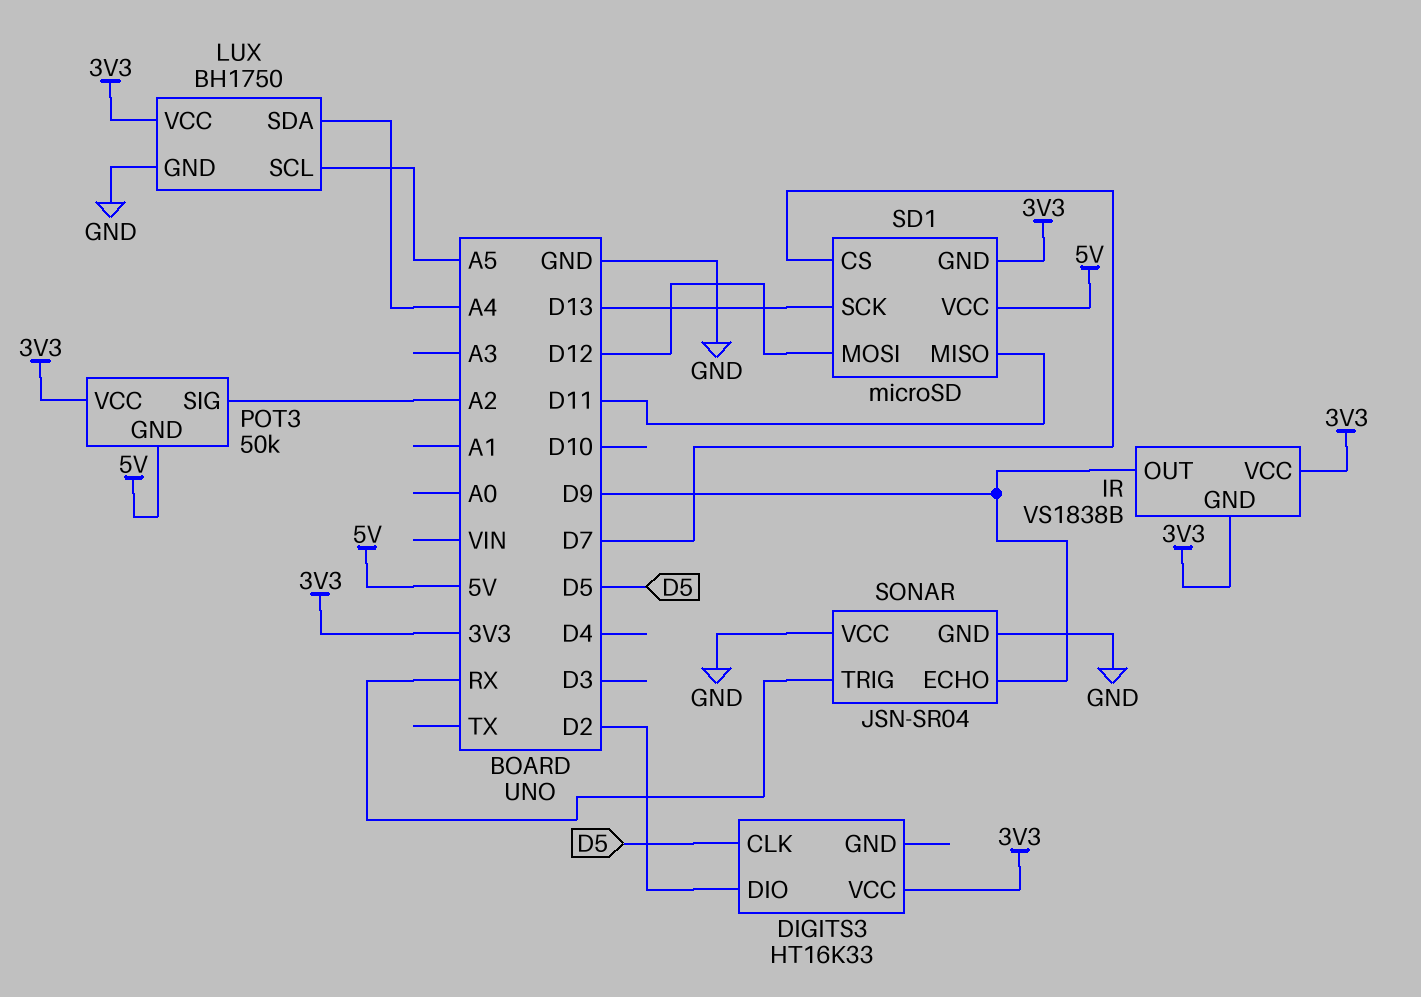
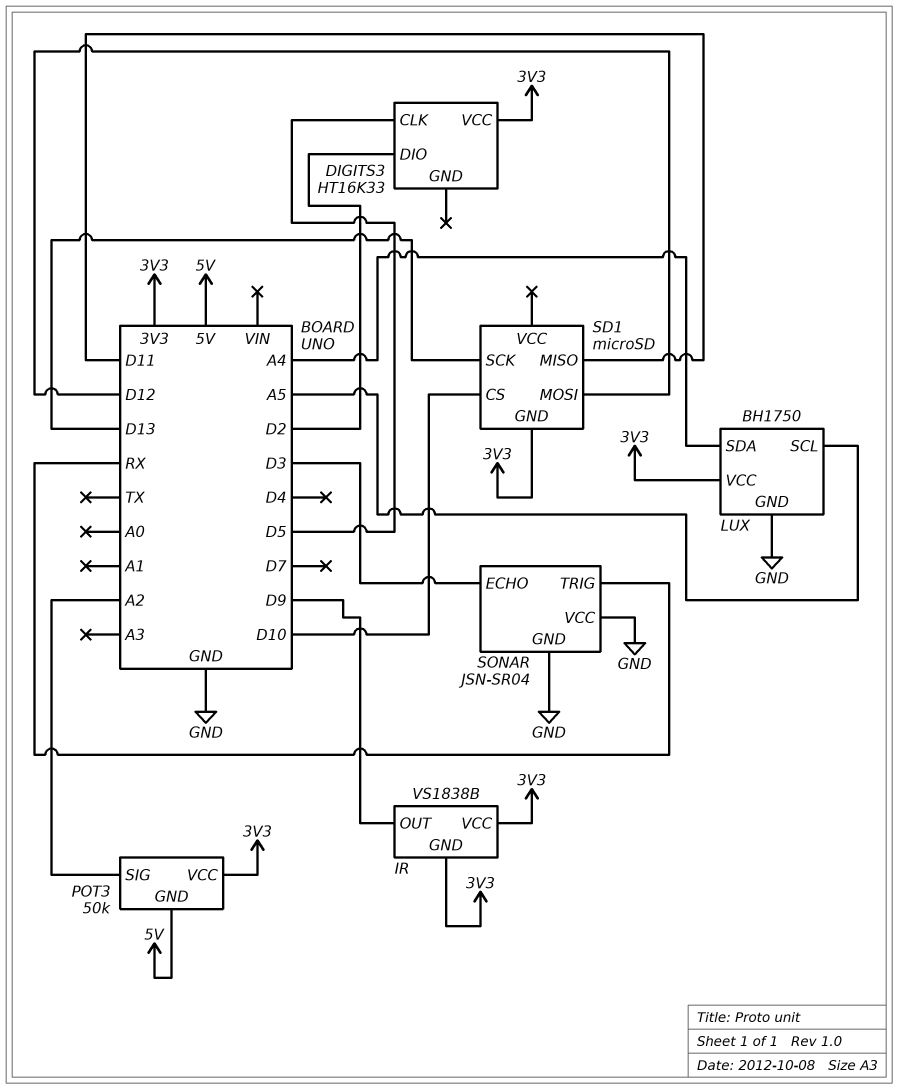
SD1 pin CS: D7 -> D10
SD1 pin VCC: 5V -> none
SONAR pin ECHO: D9 -> D3

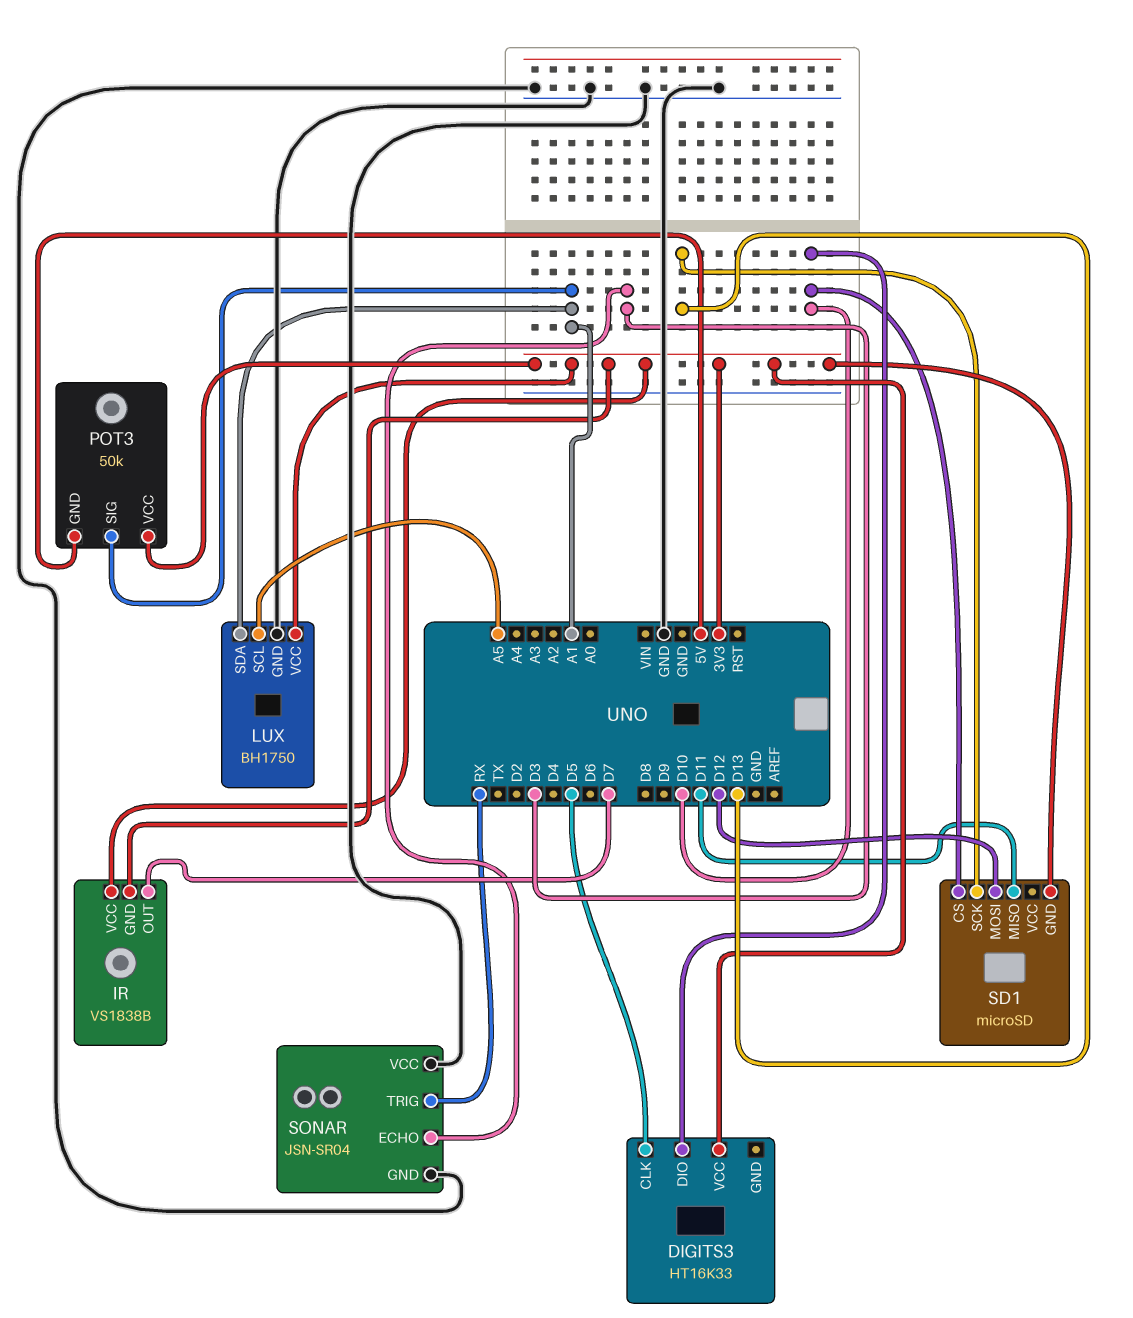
DIGITS3 pin DIO: D2 -> D10
IR pin OUT: D9 -> D7
LUX pin SDA: A4 -> A1
POT3 pin SIG: A2 -> A1

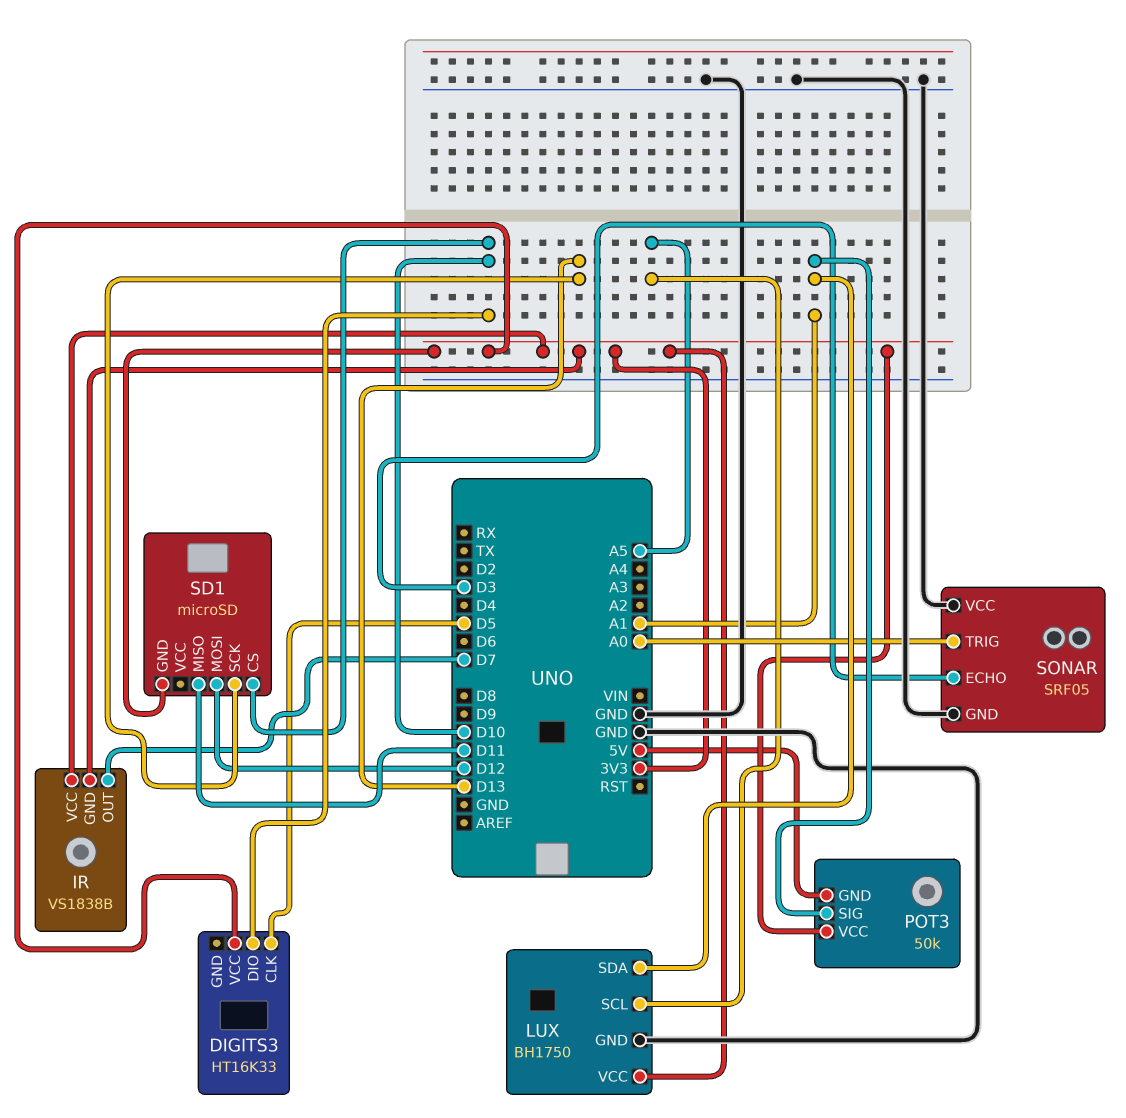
SONAR: JSN-SR04 -> SRF05
SONAR pin TRIG: RX -> A0

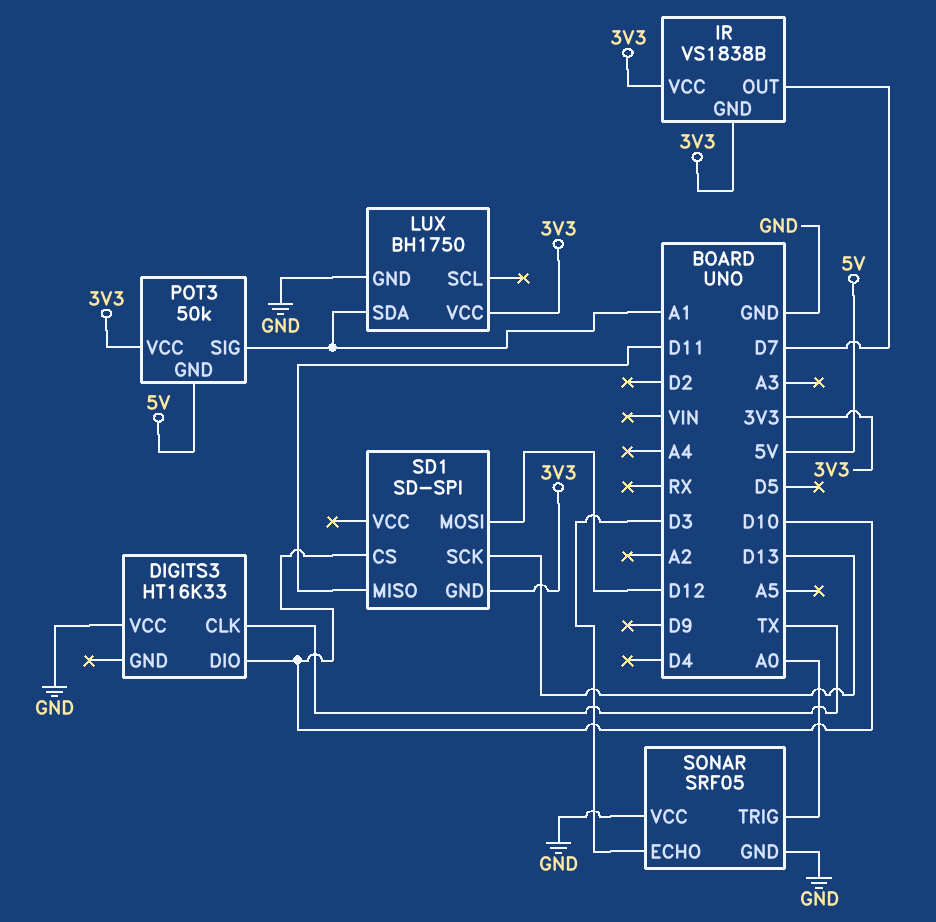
DIGITS3 pin CLK: D5 -> TX
DIGITS3 pin VCC: 3V3 -> GND
LUX pin SCL: A5 -> none
SD1: microSD -> SD-SPI

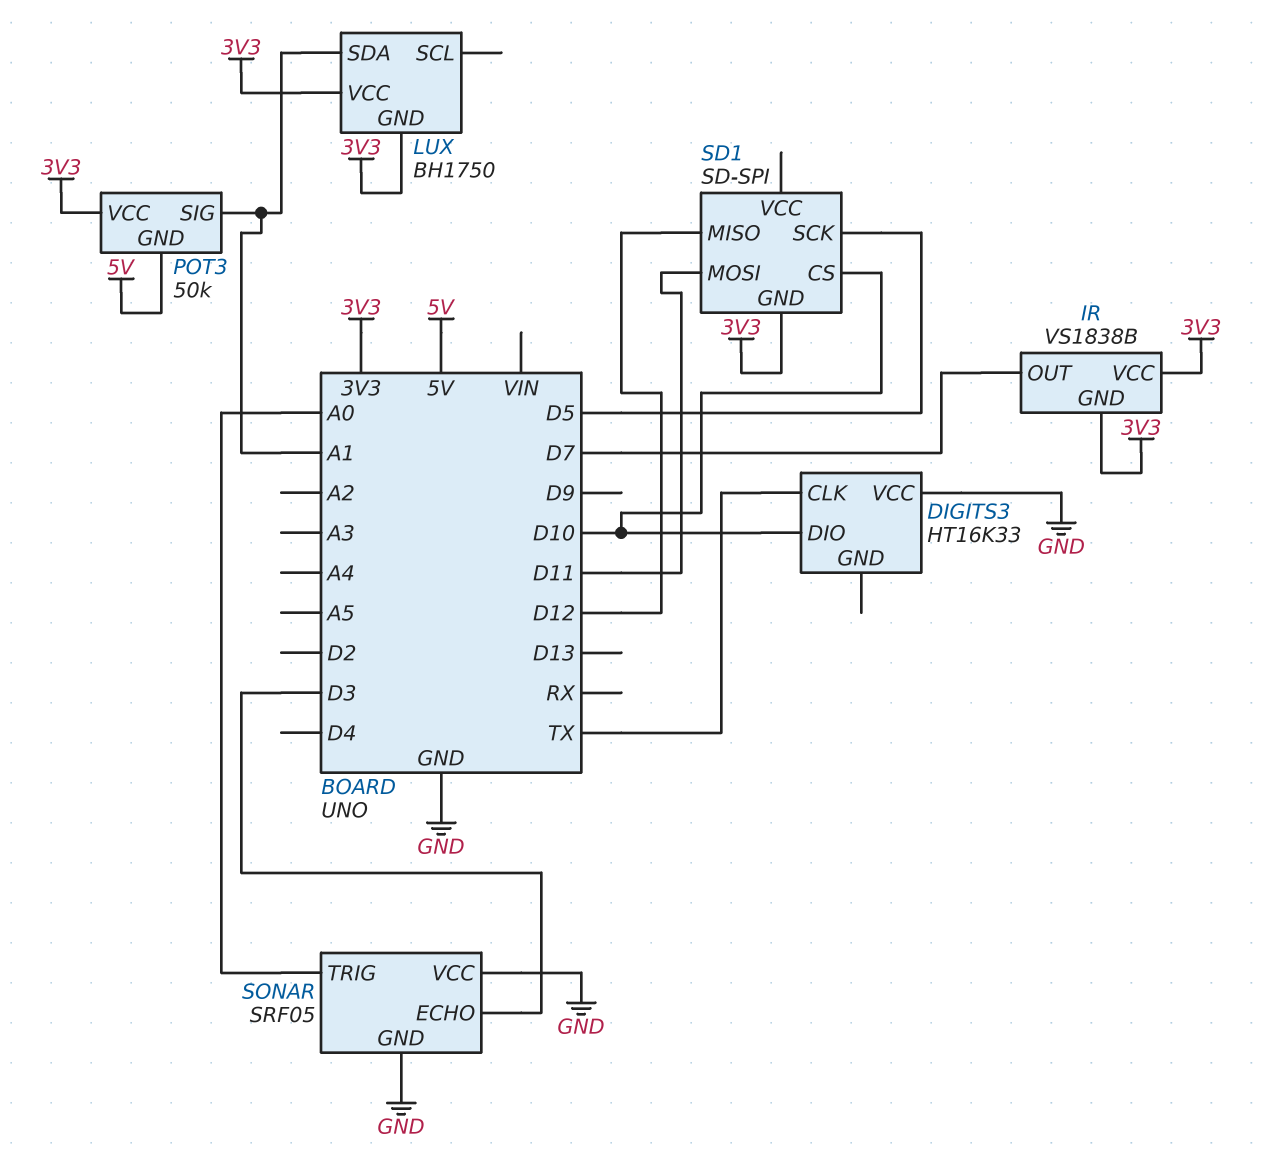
LUX pin GND: GND -> 3V3
SD1 pin MISO: D11 -> D12
SD1 pin MOSI: D12 -> D11
SD1 pin SCK: D13 -> D5

